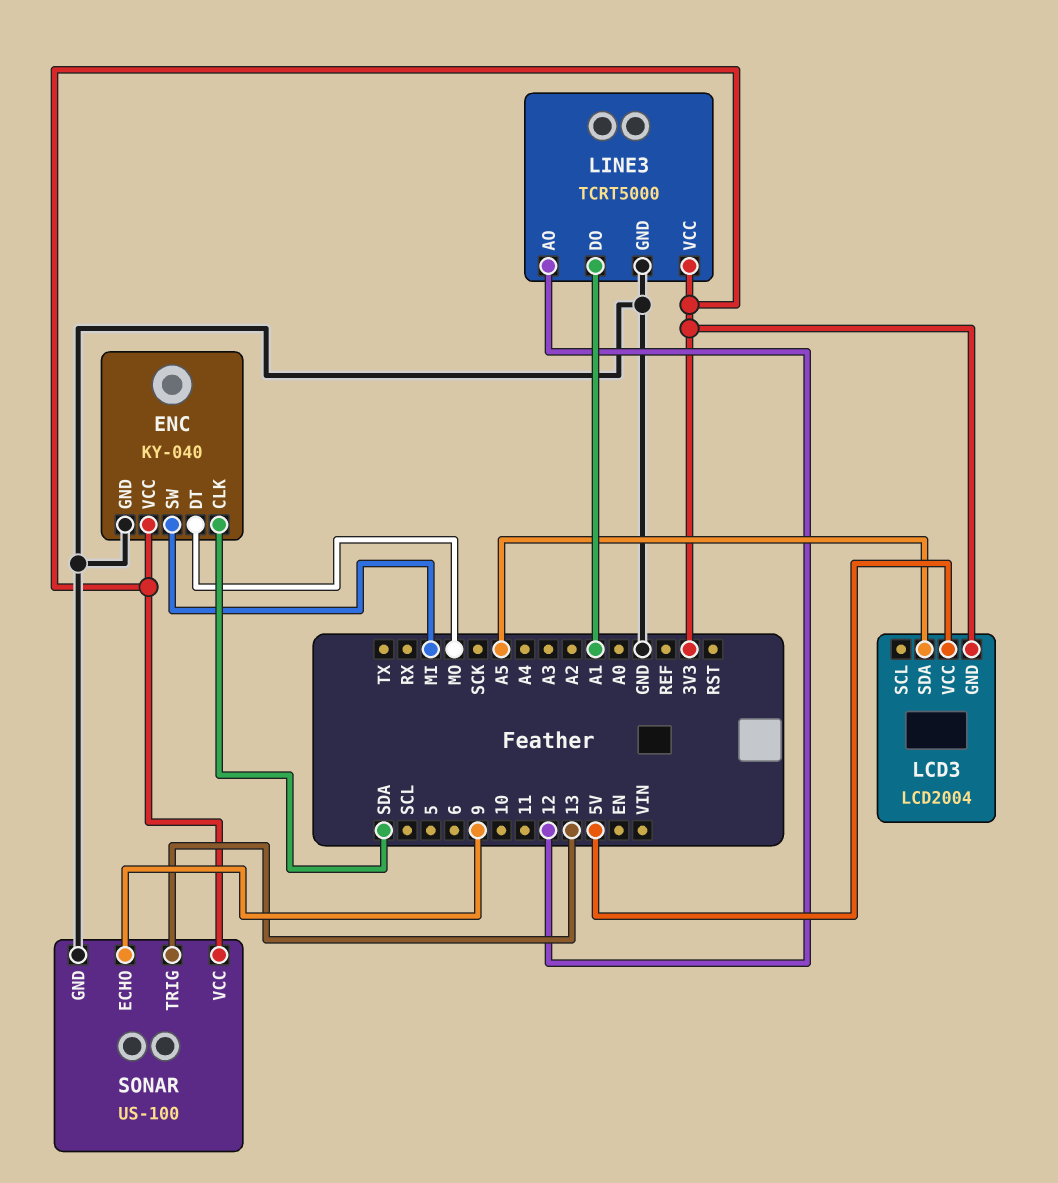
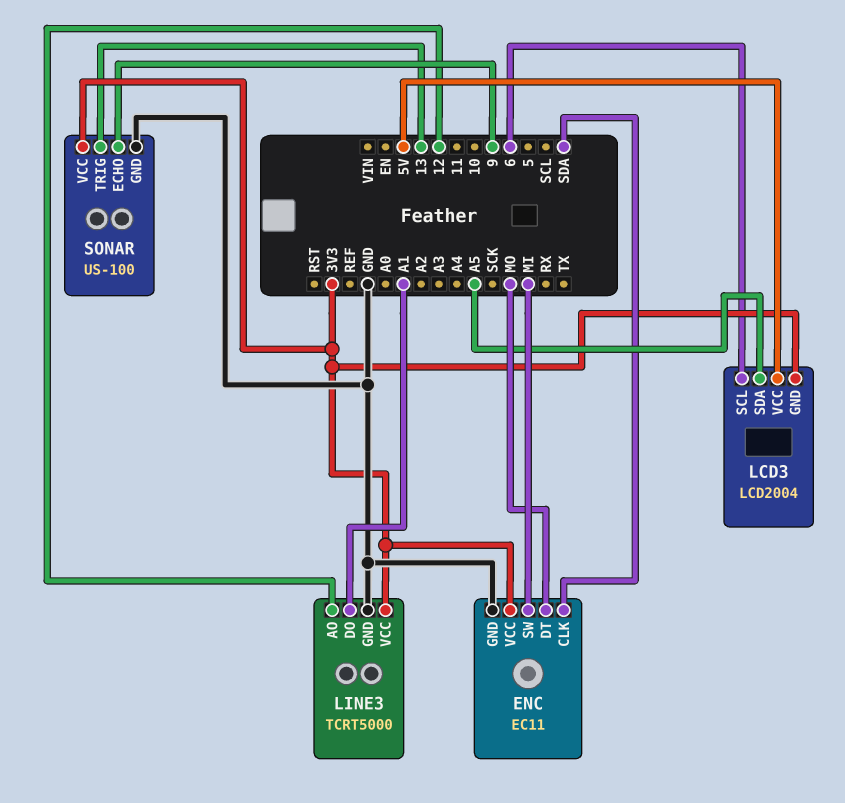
ENC: KY-040 -> EC11
LCD3 pin SCL: none -> 6

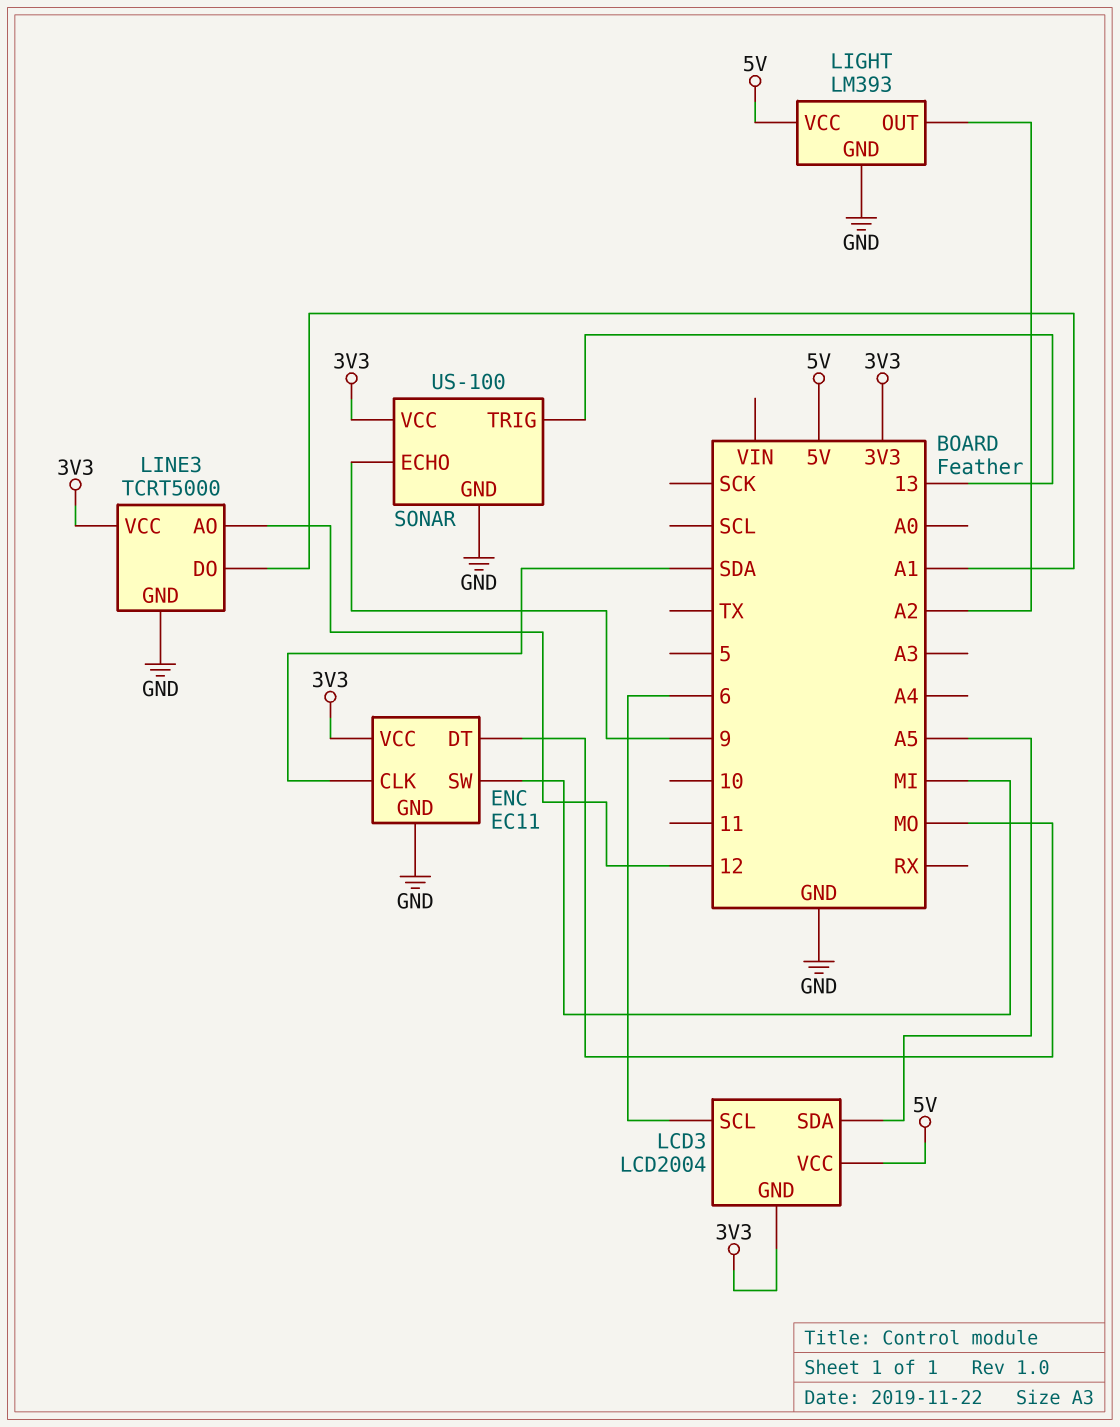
LIGHT: none -> LM393
LIGHT pin GND: none -> GND
LIGHT pin OUT: none -> A2
LIGHT pin VCC: none -> 5V

